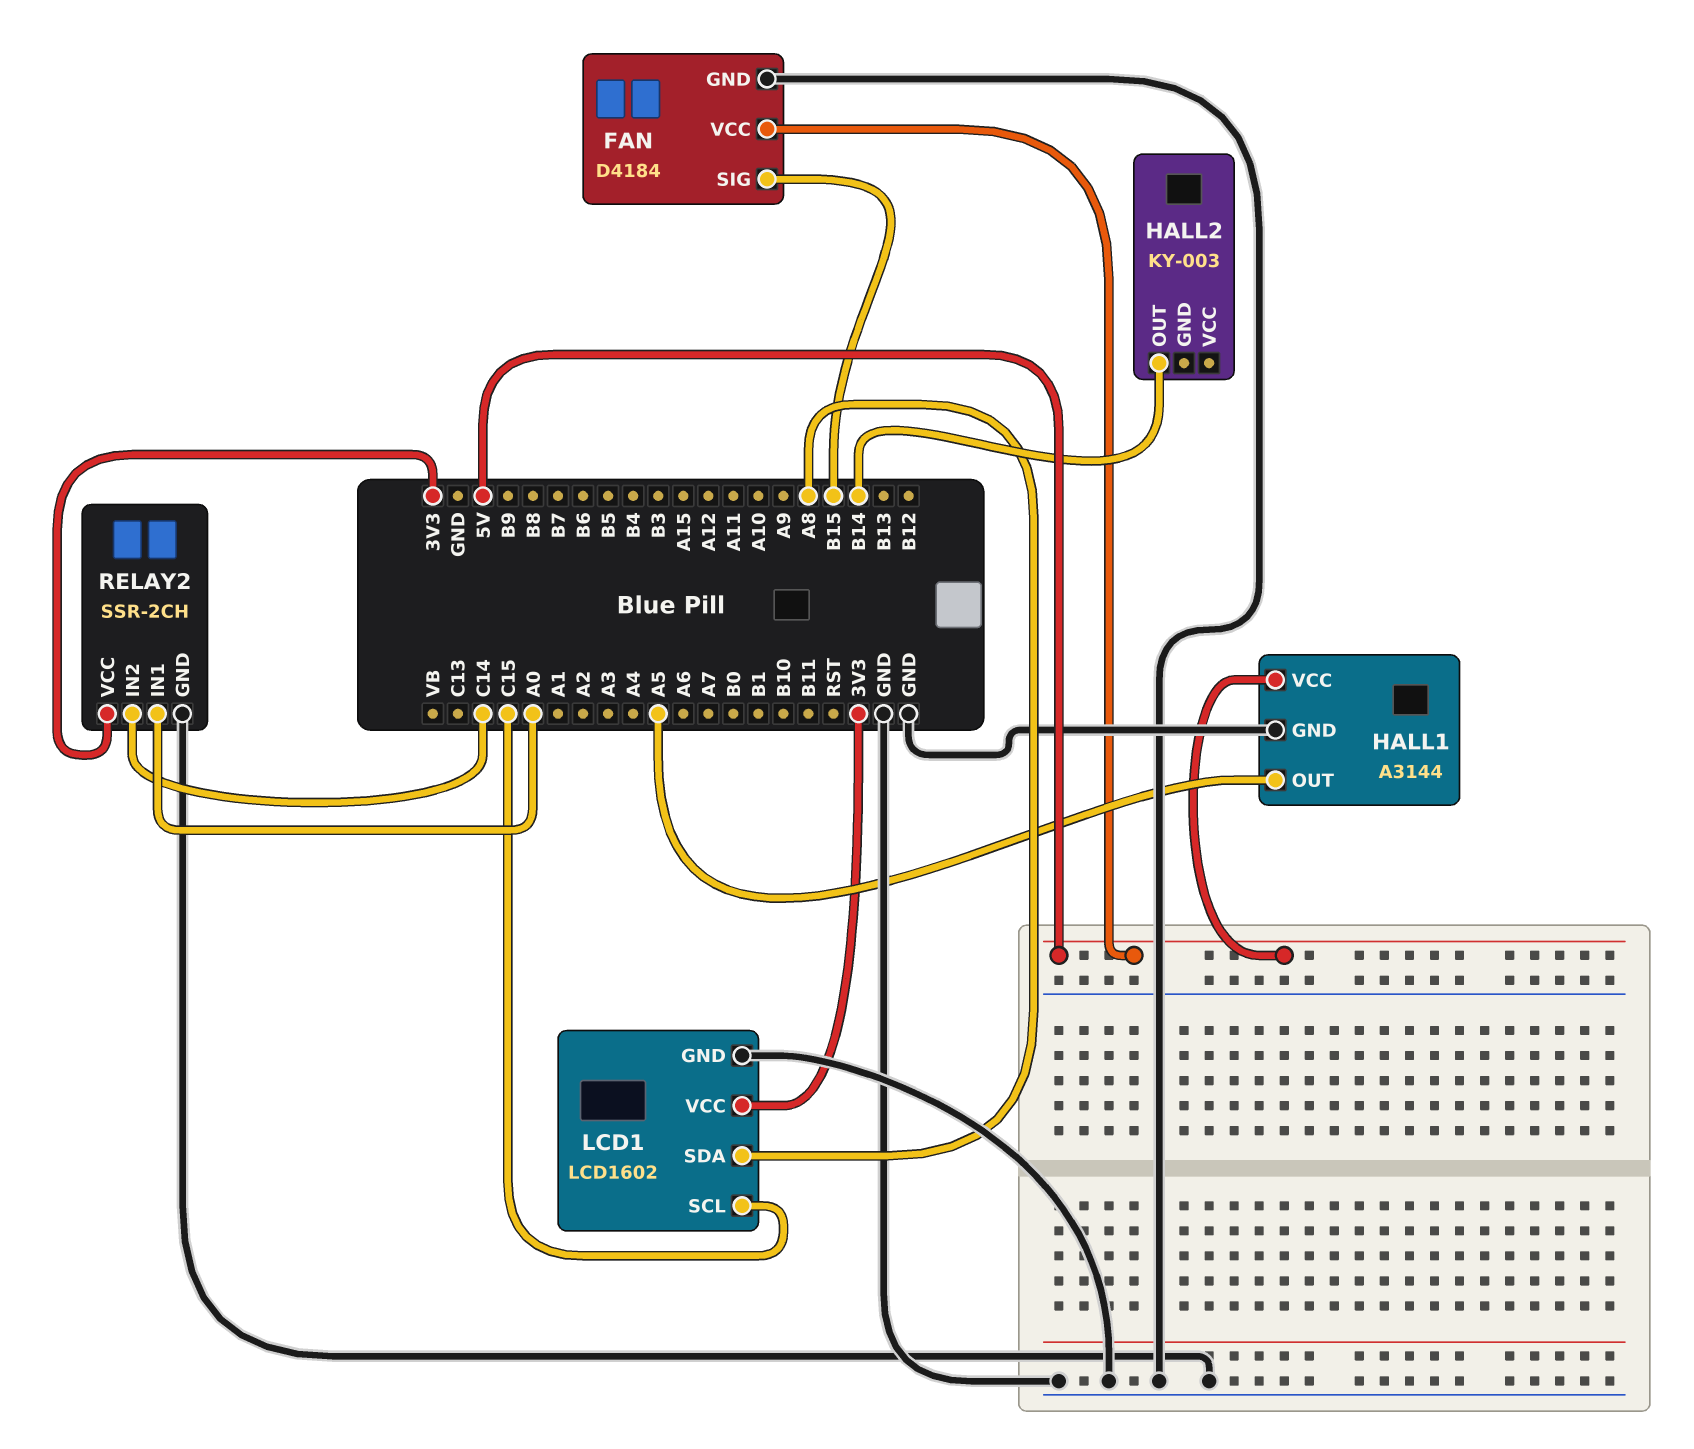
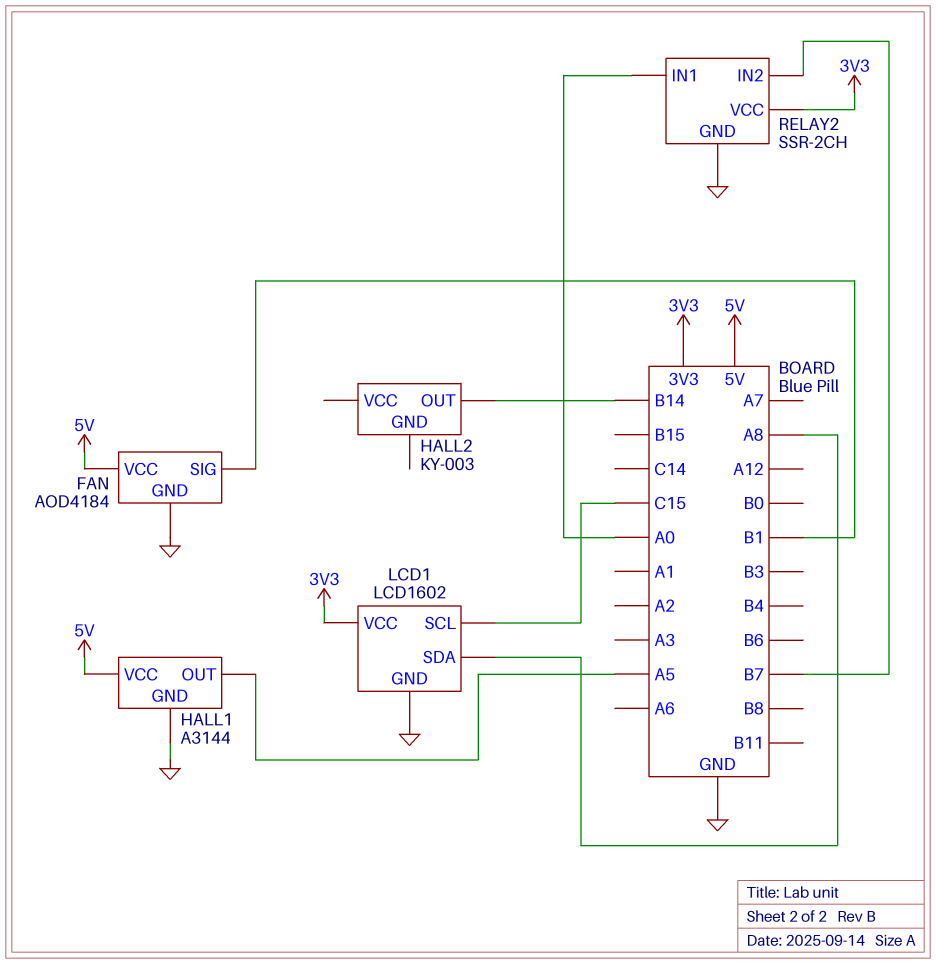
FAN: D4184 -> AOD4184
FAN pin SIG: B15 -> B1
RELAY2 pin IN2: C14 -> B7

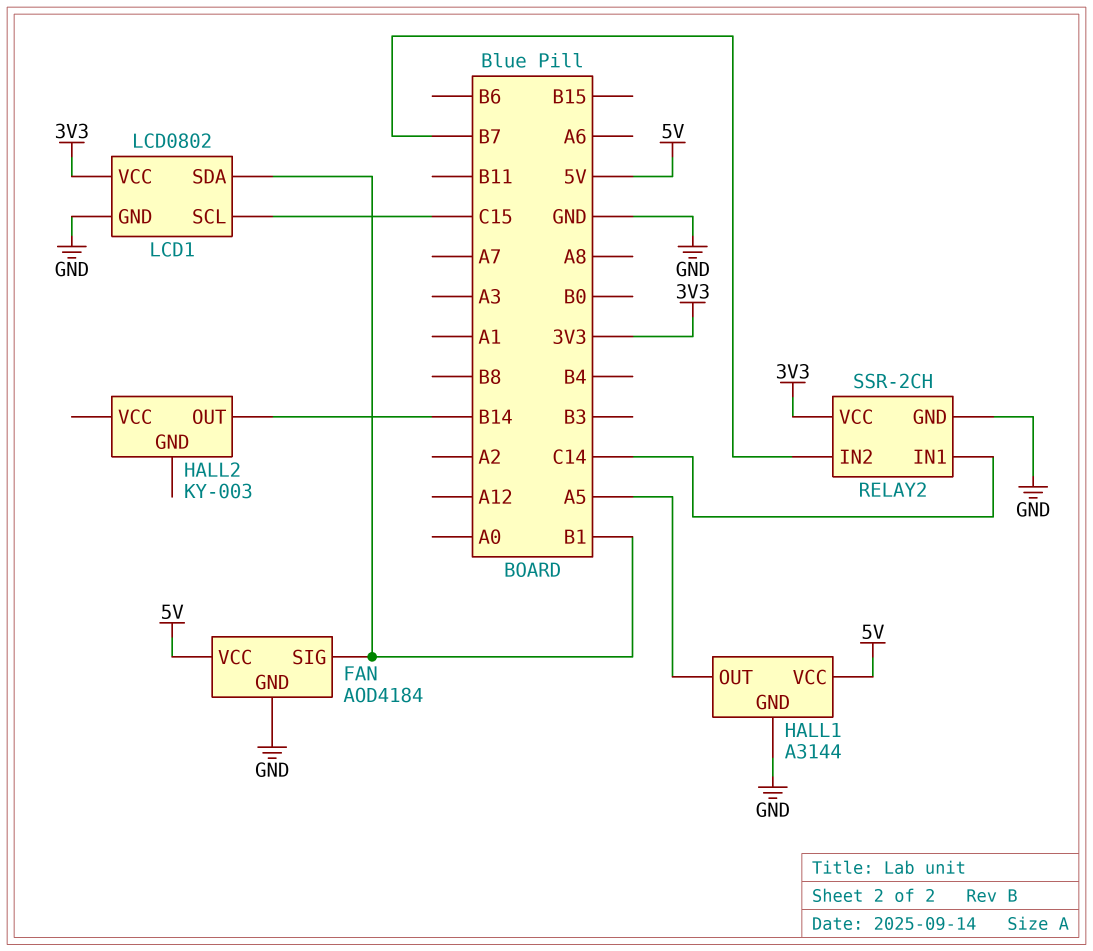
LCD1: LCD1602 -> LCD0802
LCD1 pin SDA: A8 -> B1
RELAY2 pin IN1: A0 -> C14

